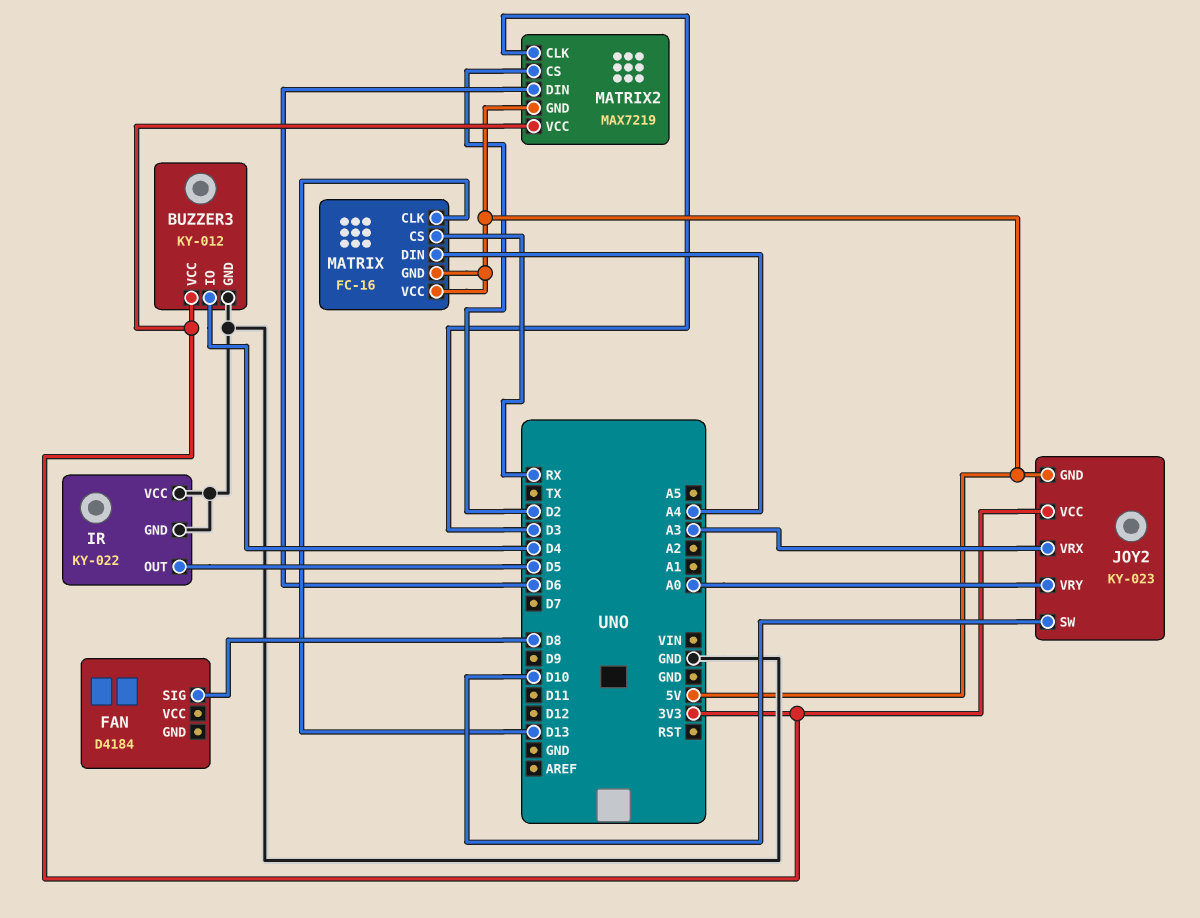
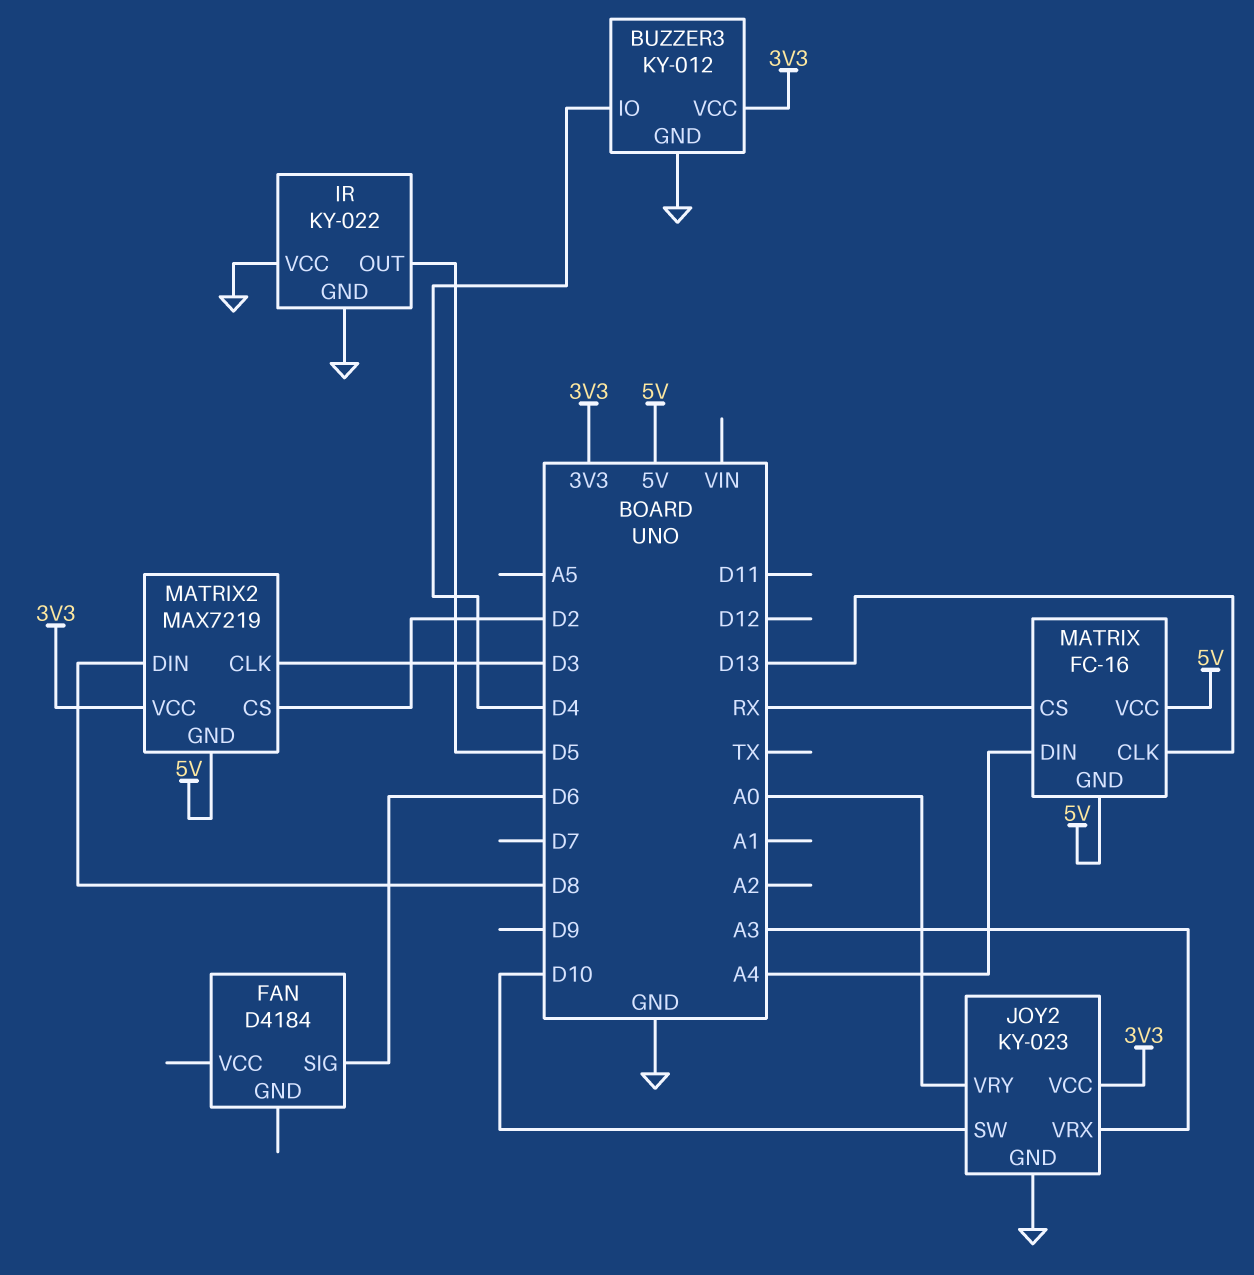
FAN pin SIG: D8 -> D6
JOY2 pin GND: 5V -> GND
MATRIX2 pin DIN: D6 -> D8

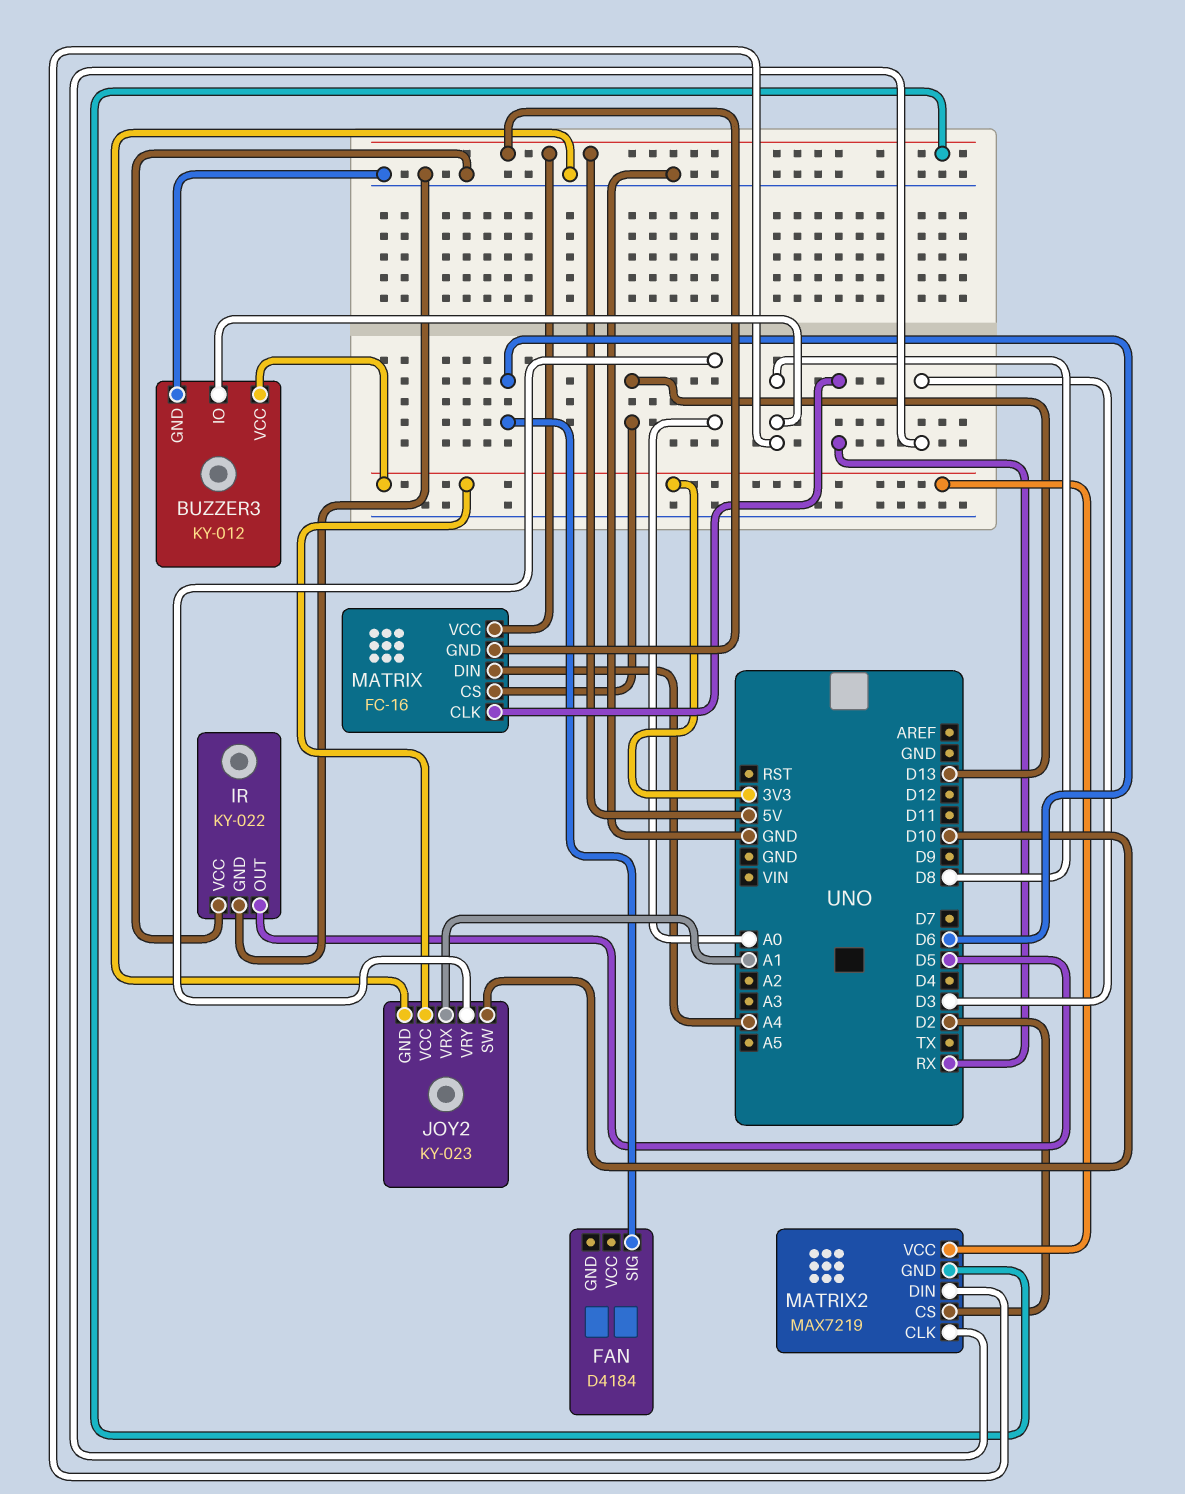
BUZZER3 pin IO: D4 -> D8
JOY2 pin VRX: A3 -> A1
MATRIX pin CLK: D13 -> RX
MATRIX pin CS: RX -> D13

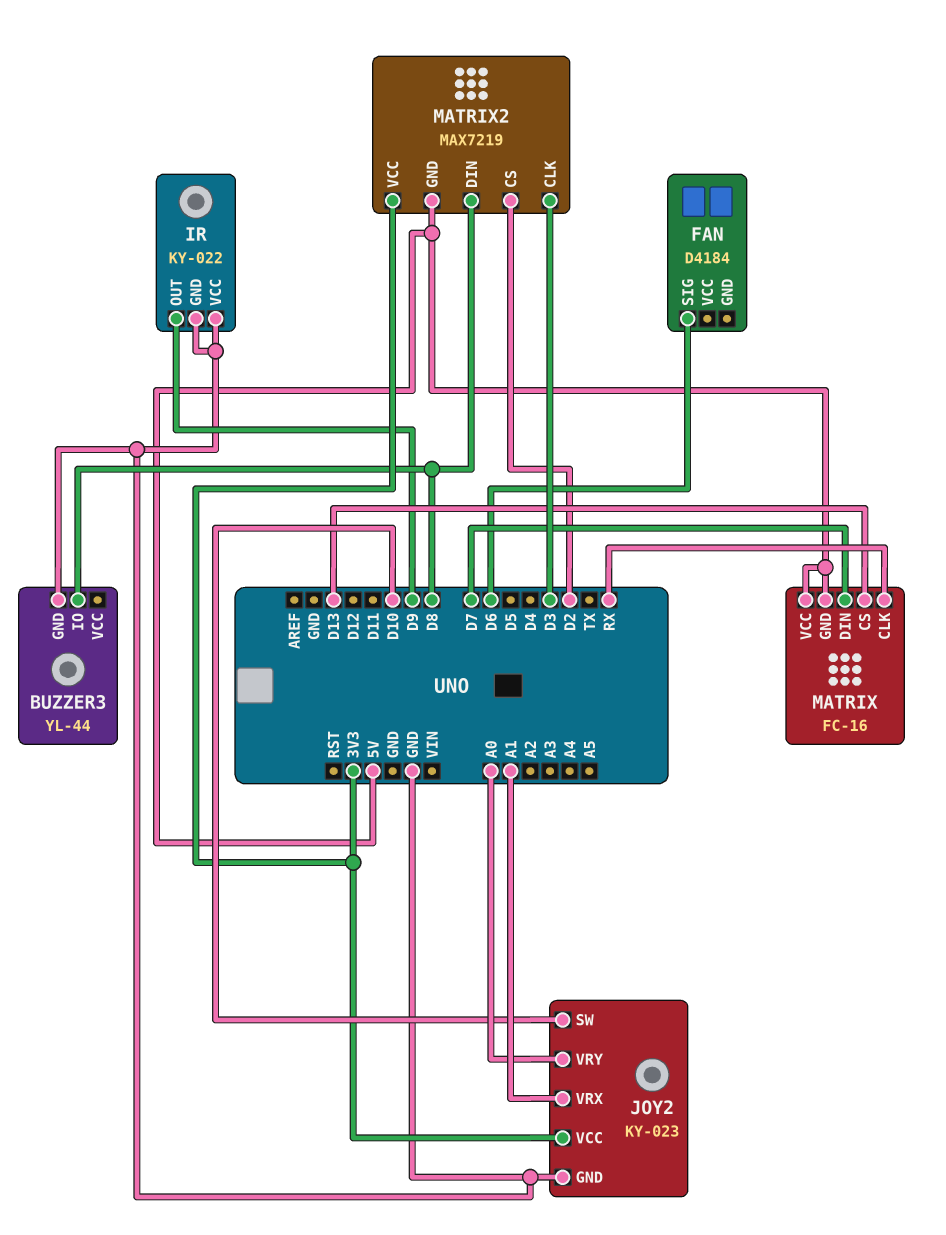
BUZZER3: KY-012 -> YL-44
BUZZER3 pin VCC: 3V3 -> none
IR pin OUT: D5 -> D9
MATRIX pin DIN: A4 -> D7

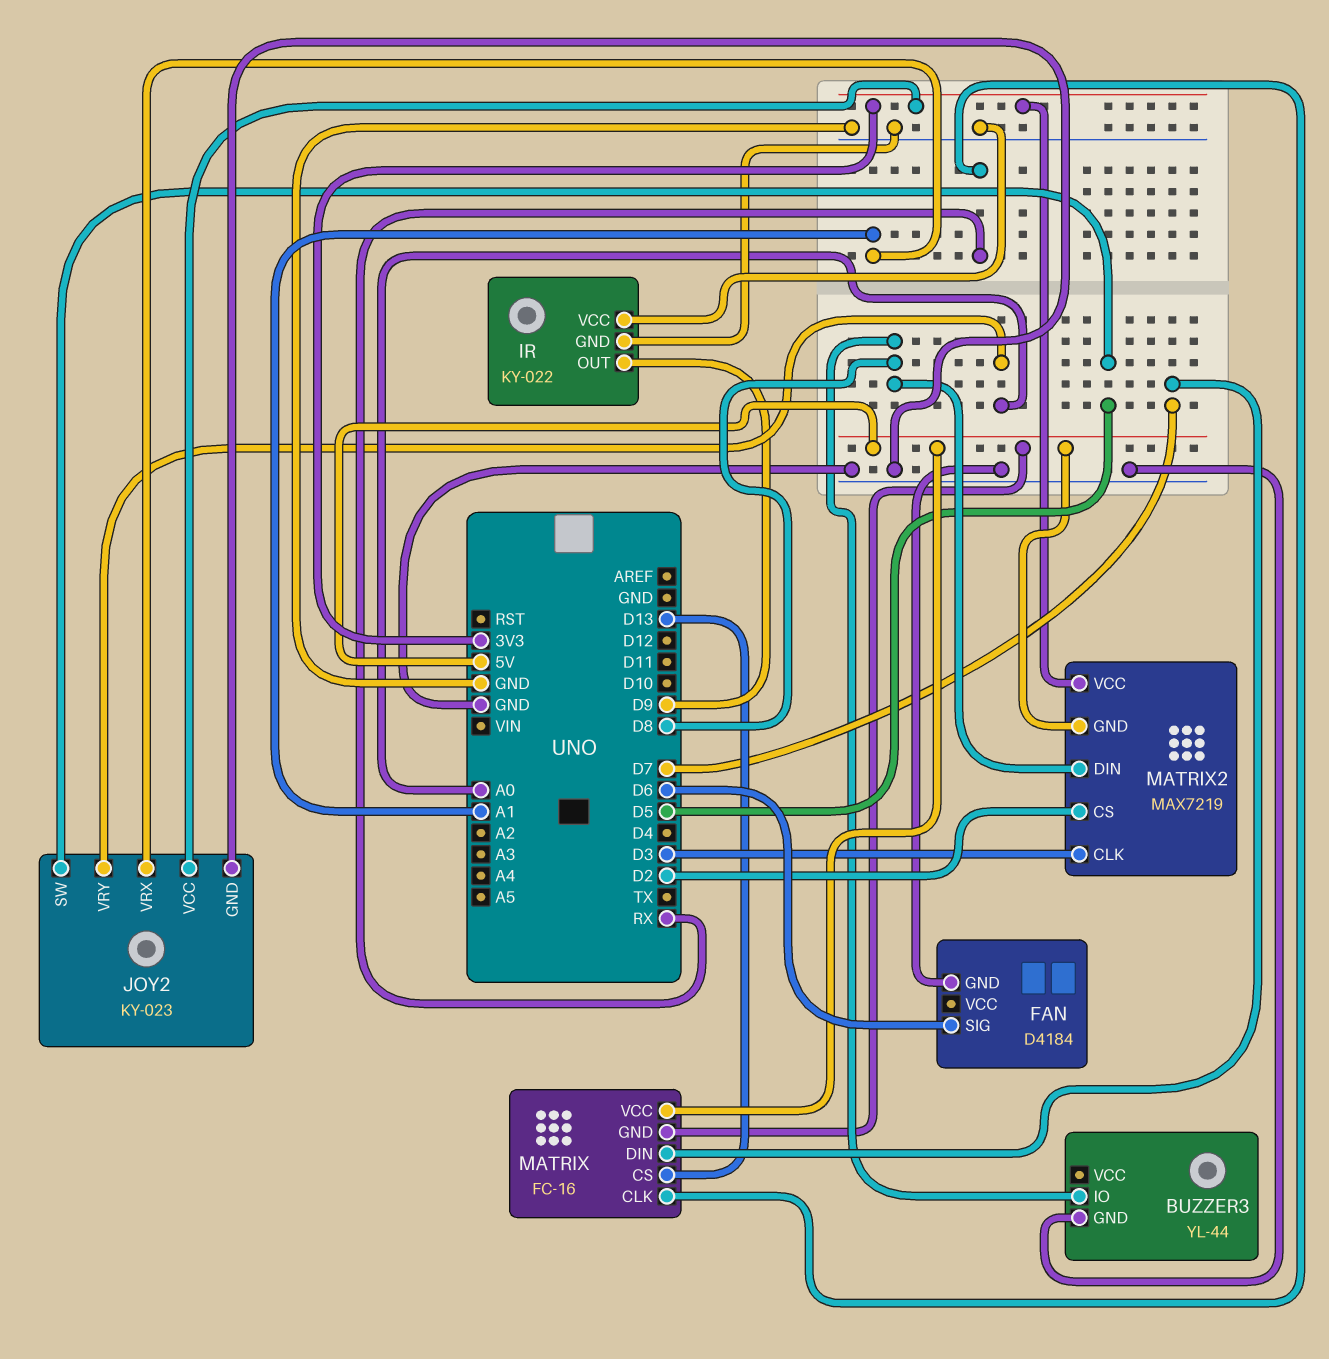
FAN pin GND: none -> GND
JOY2 pin SW: D10 -> D5

